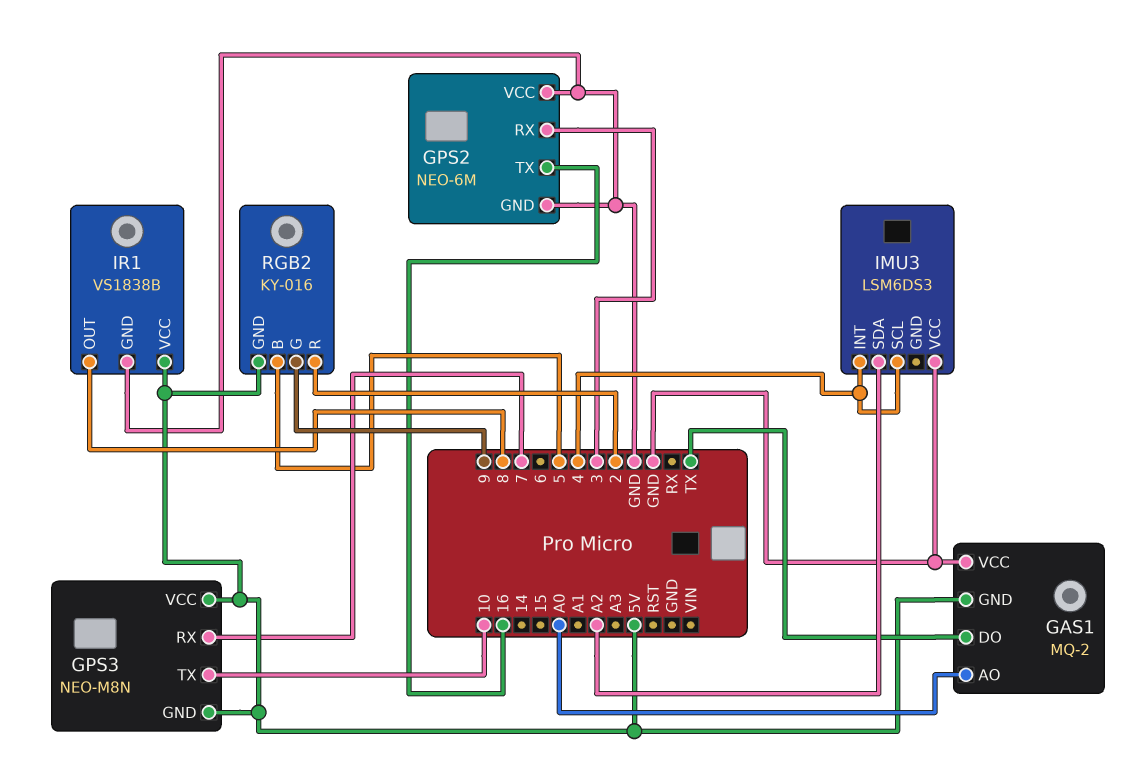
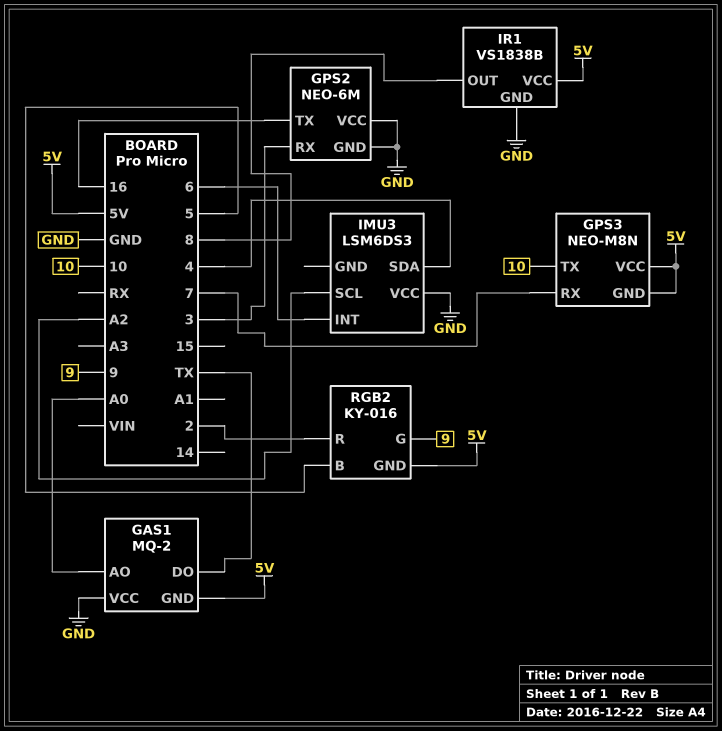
IMU3 pin INT: 4 -> 6
IMU3 pin SCL: 4 -> A2
IMU3 pin SDA: A2 -> 4

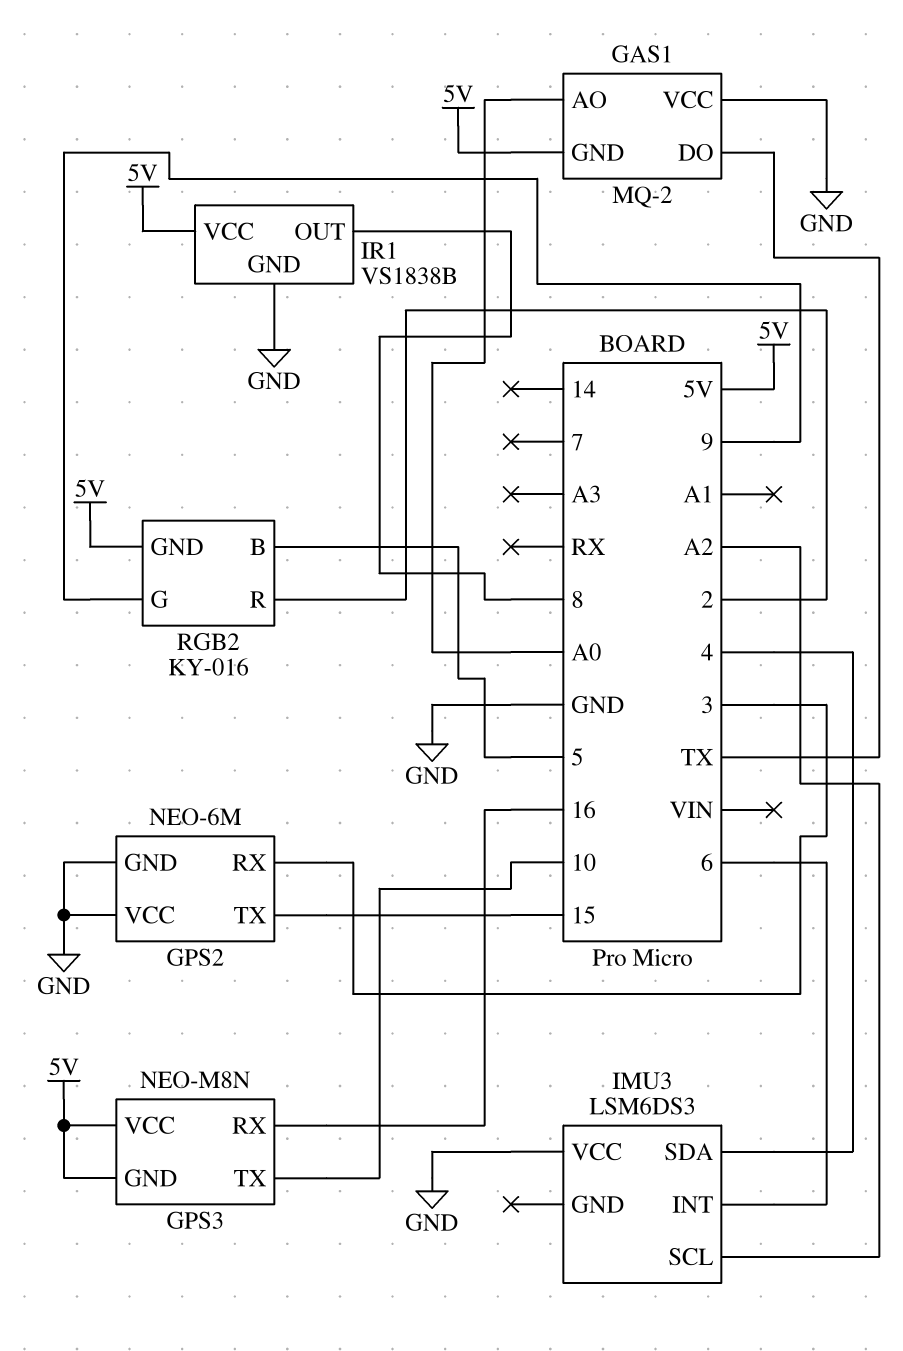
GPS2 pin TX: 16 -> 15
GPS3 pin RX: 7 -> 16

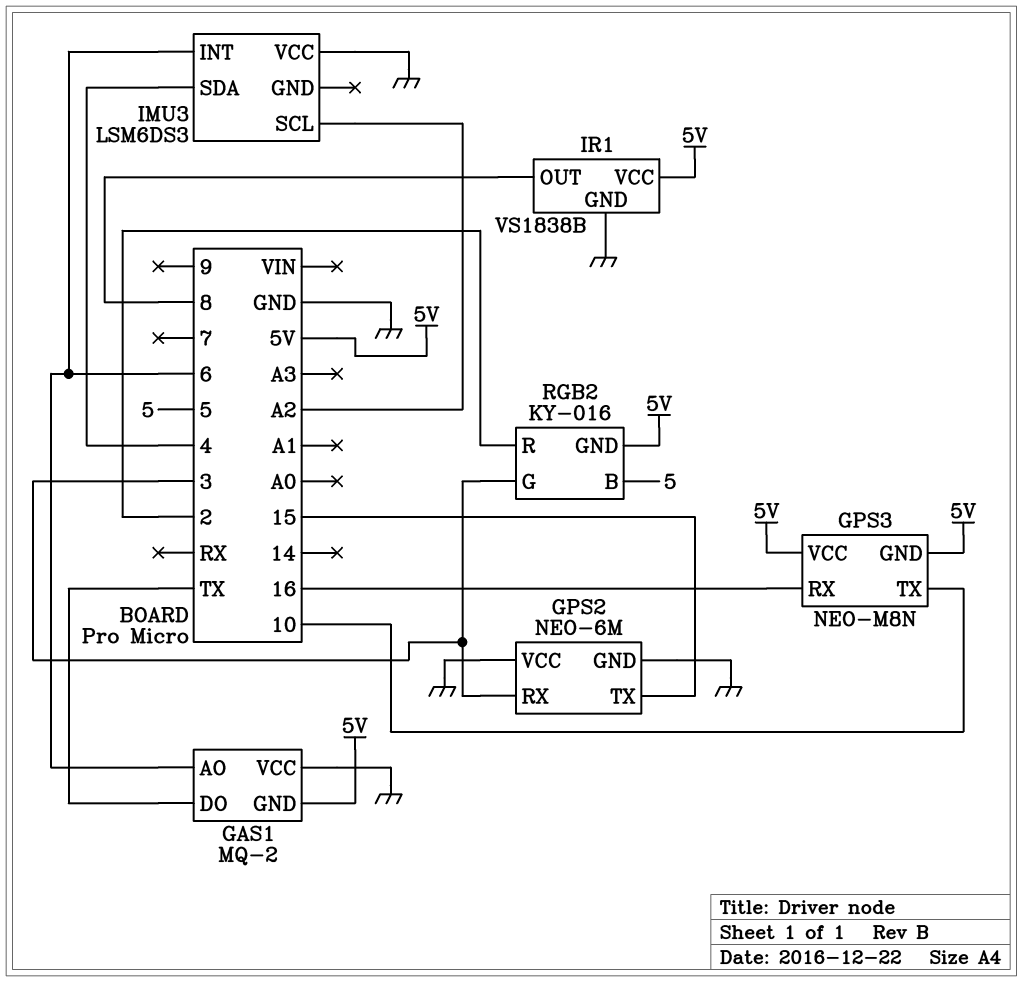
GAS1 pin AO: A0 -> 6
RGB2 pin G: 9 -> 3

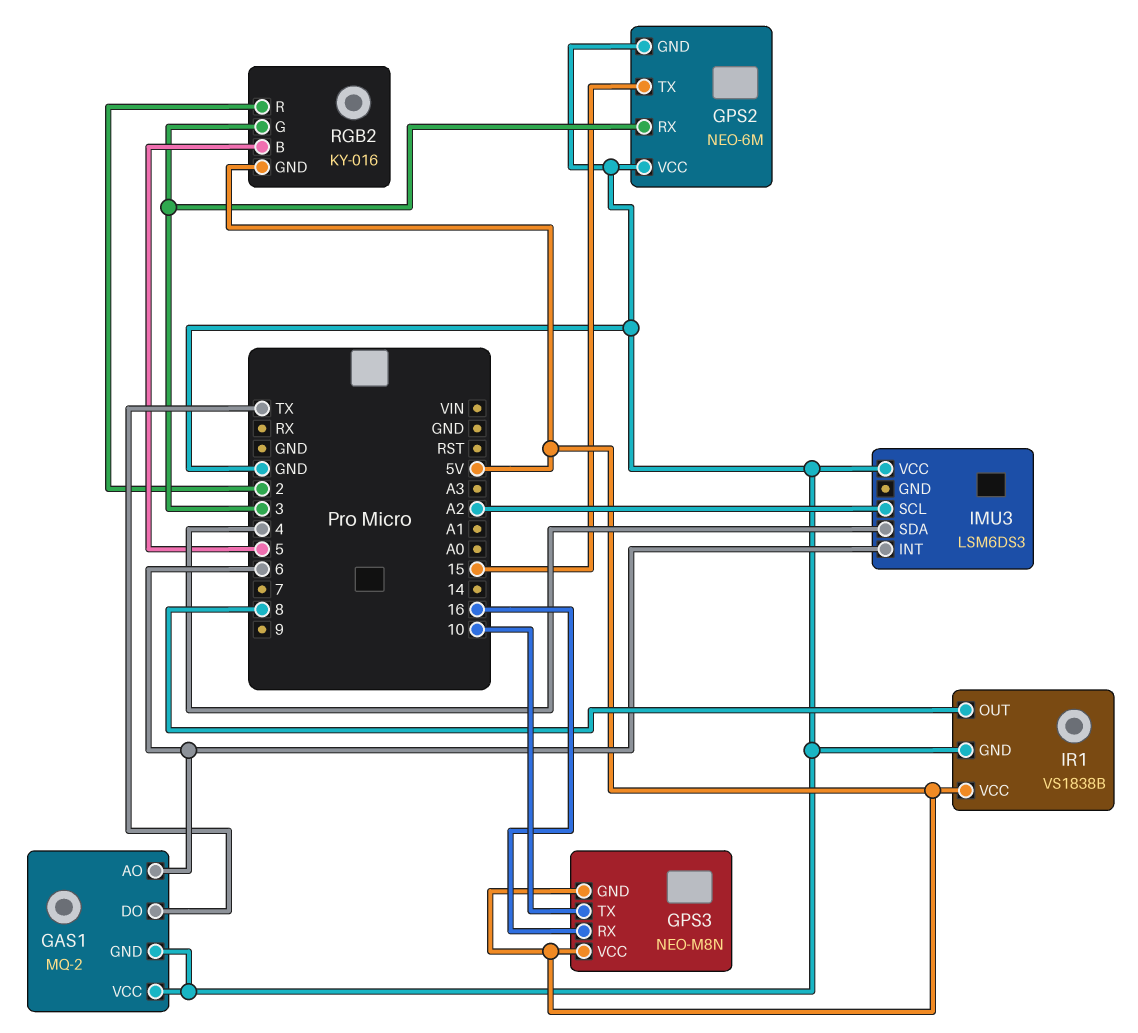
GAS1 pin GND: 5V -> GND

